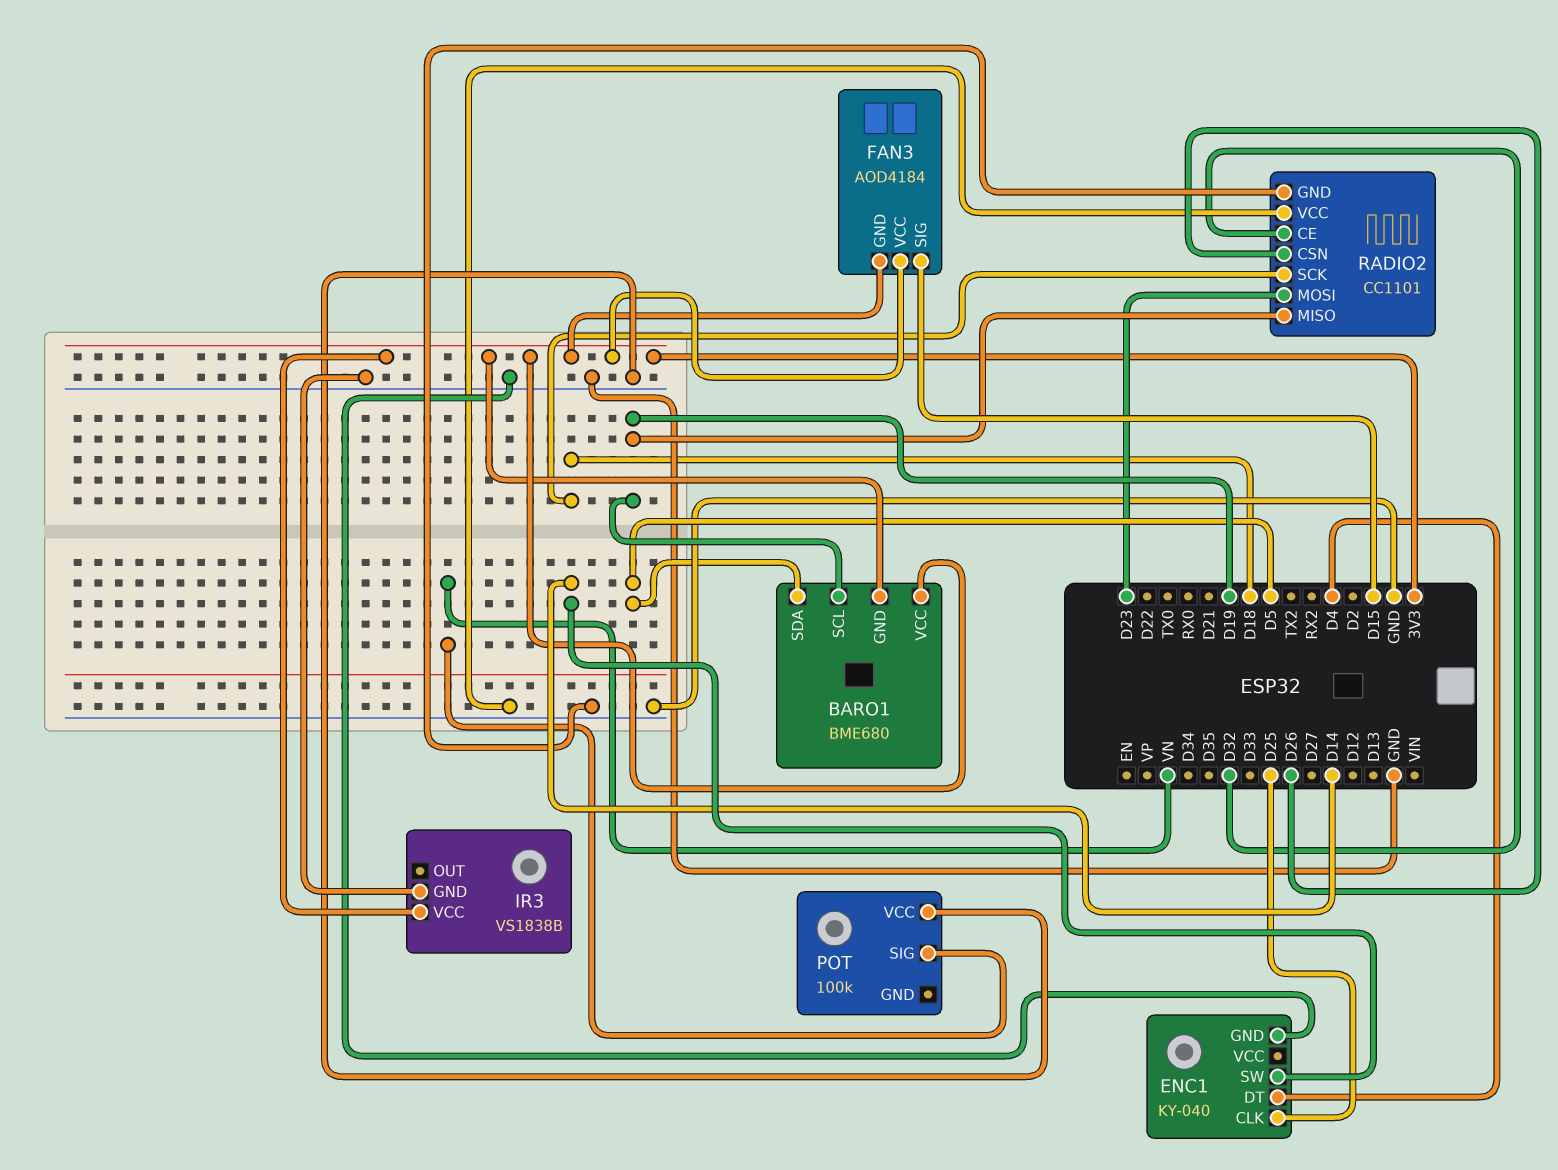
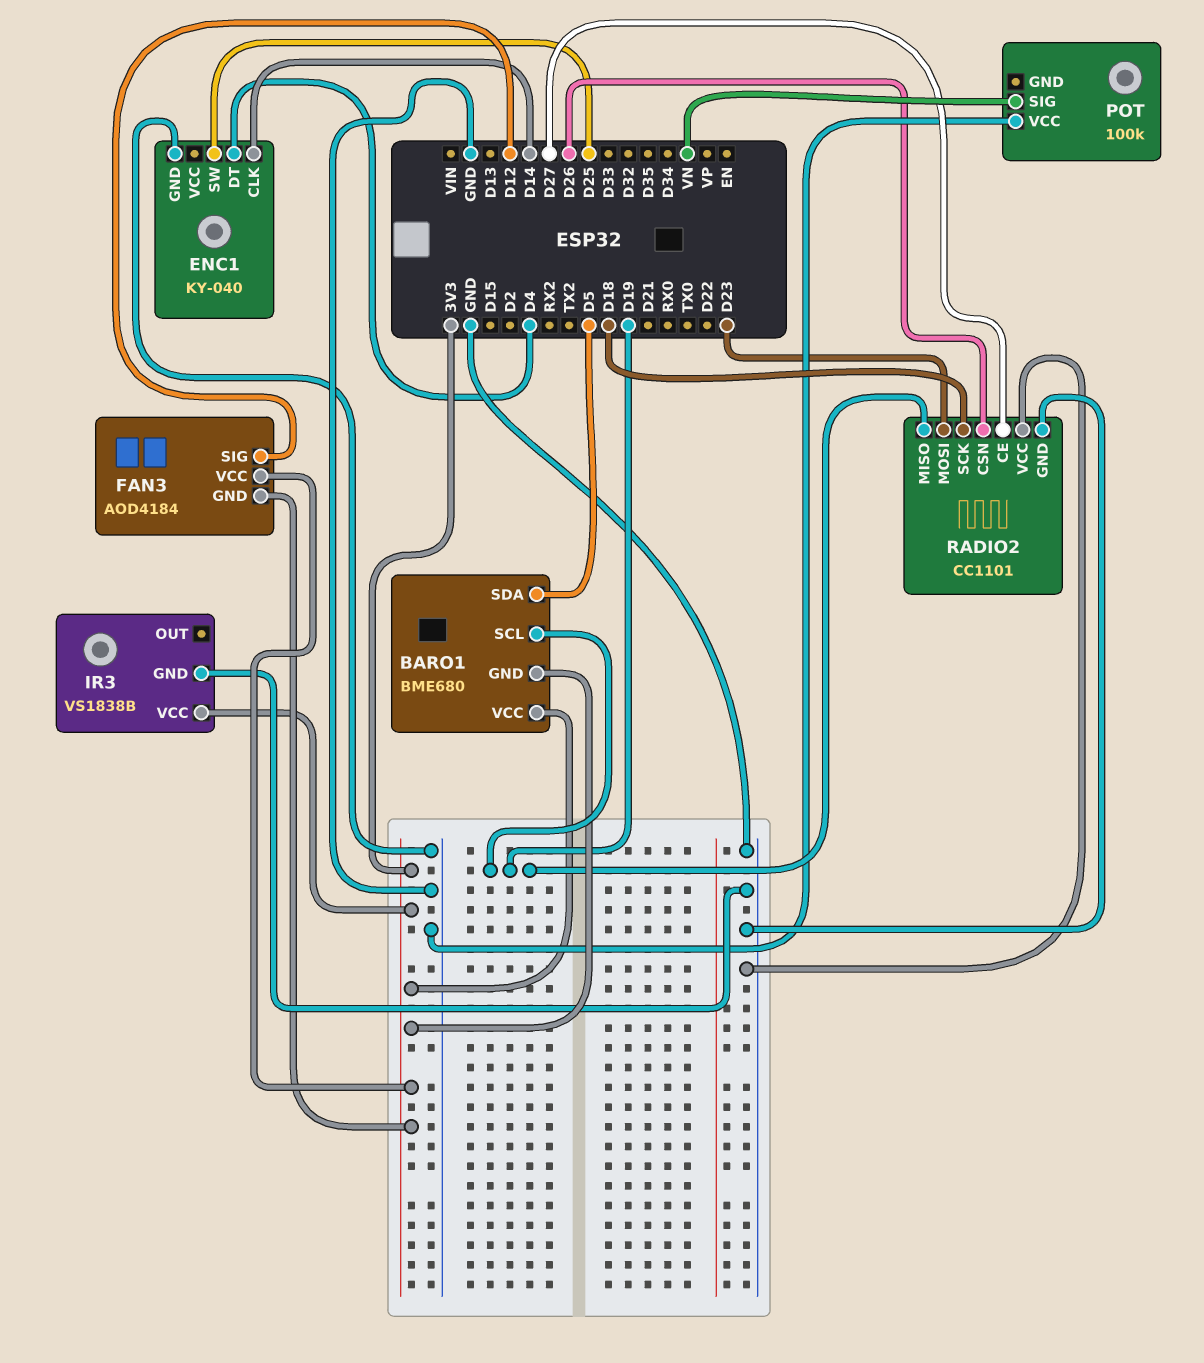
ENC1 pin CLK: D25 -> D14
ENC1 pin SW: D14 -> D25
FAN3 pin SIG: D15 -> D12
RADIO2 pin CE: D32 -> D27

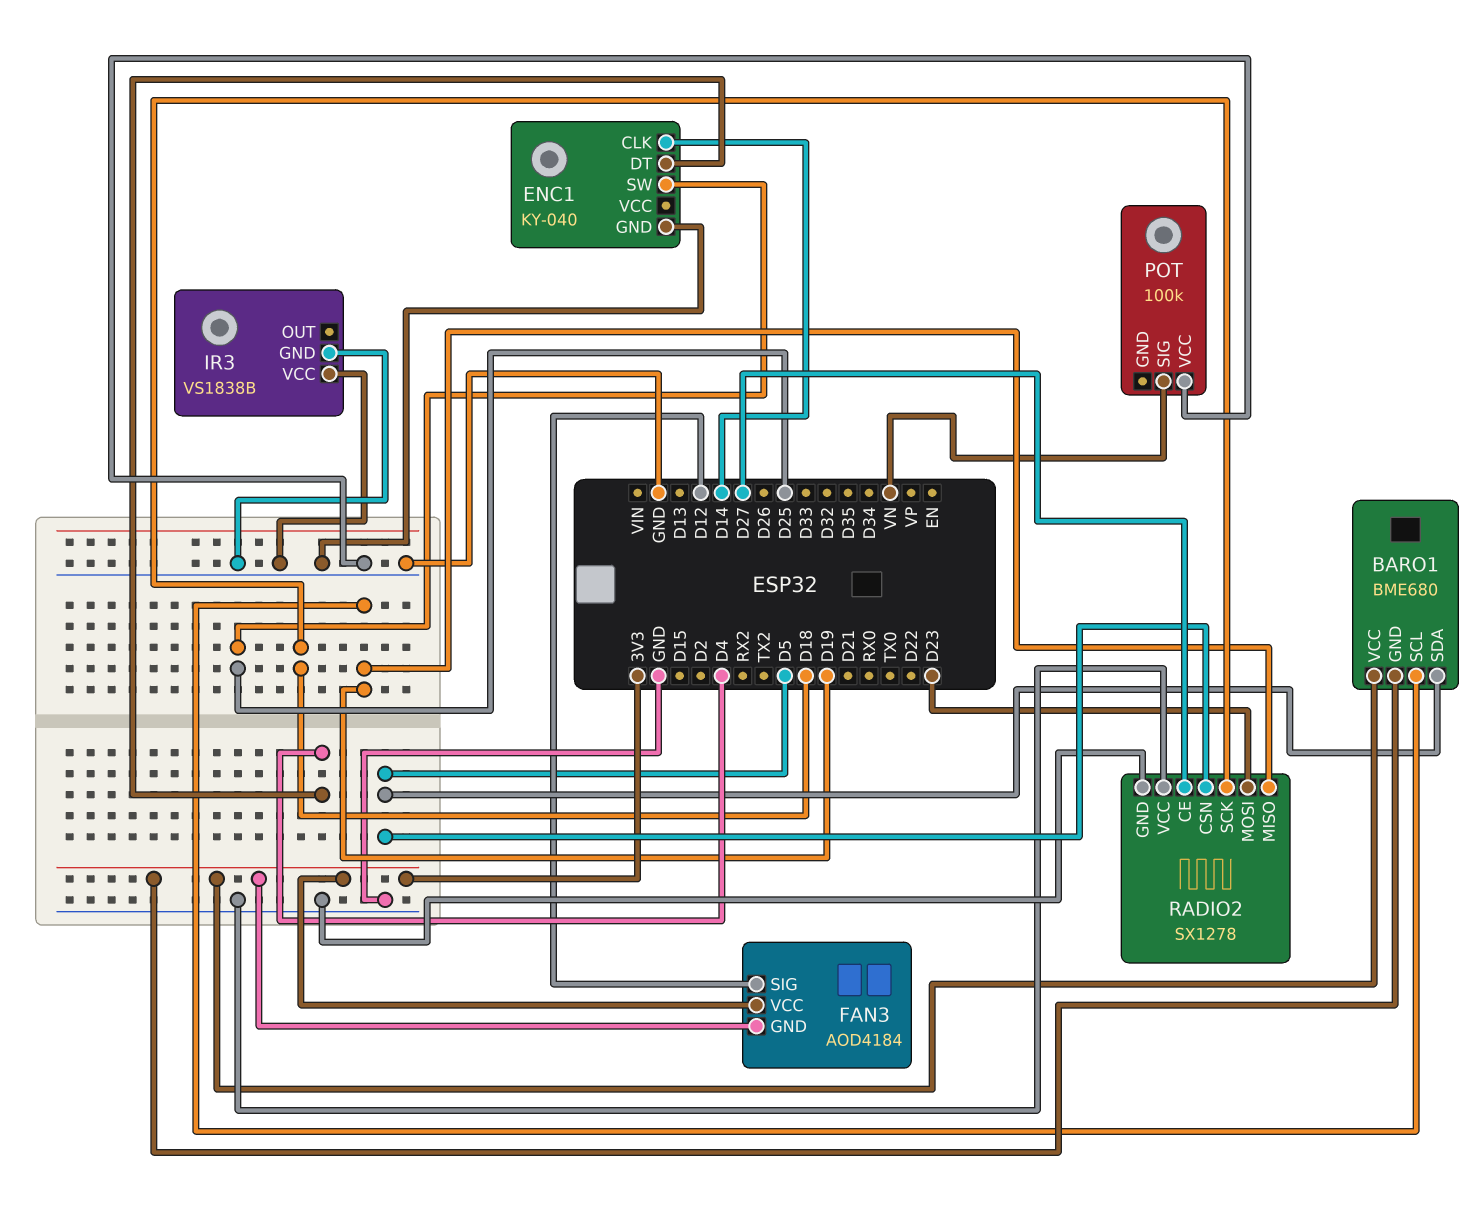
IR3 pin VCC: 3V3 -> GND
RADIO2: CC1101 -> SX1278
RADIO2 pin CSN: D26 -> D5

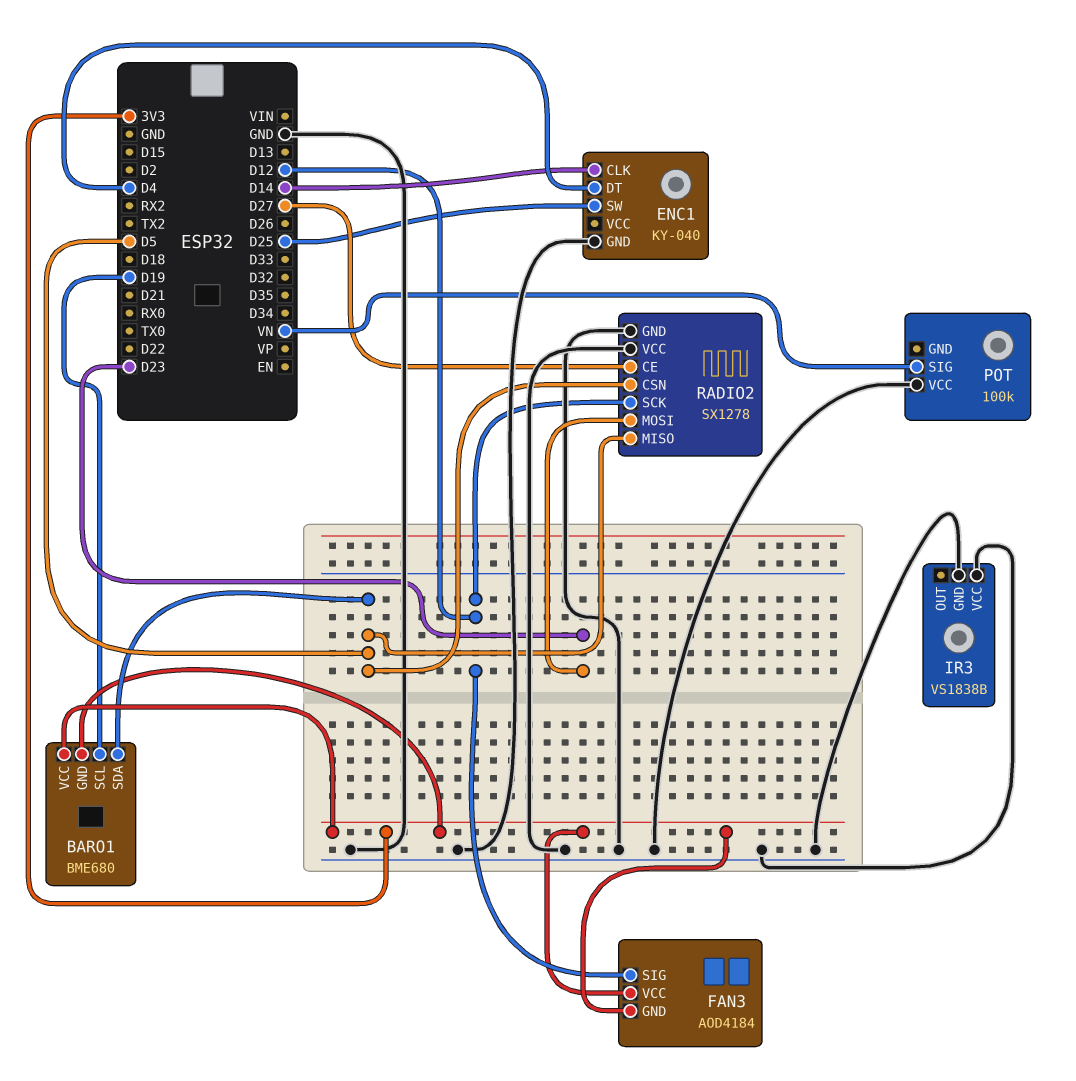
RADIO2 pin MISO: D19 -> D5
RADIO2 pin SCK: D18 -> D12

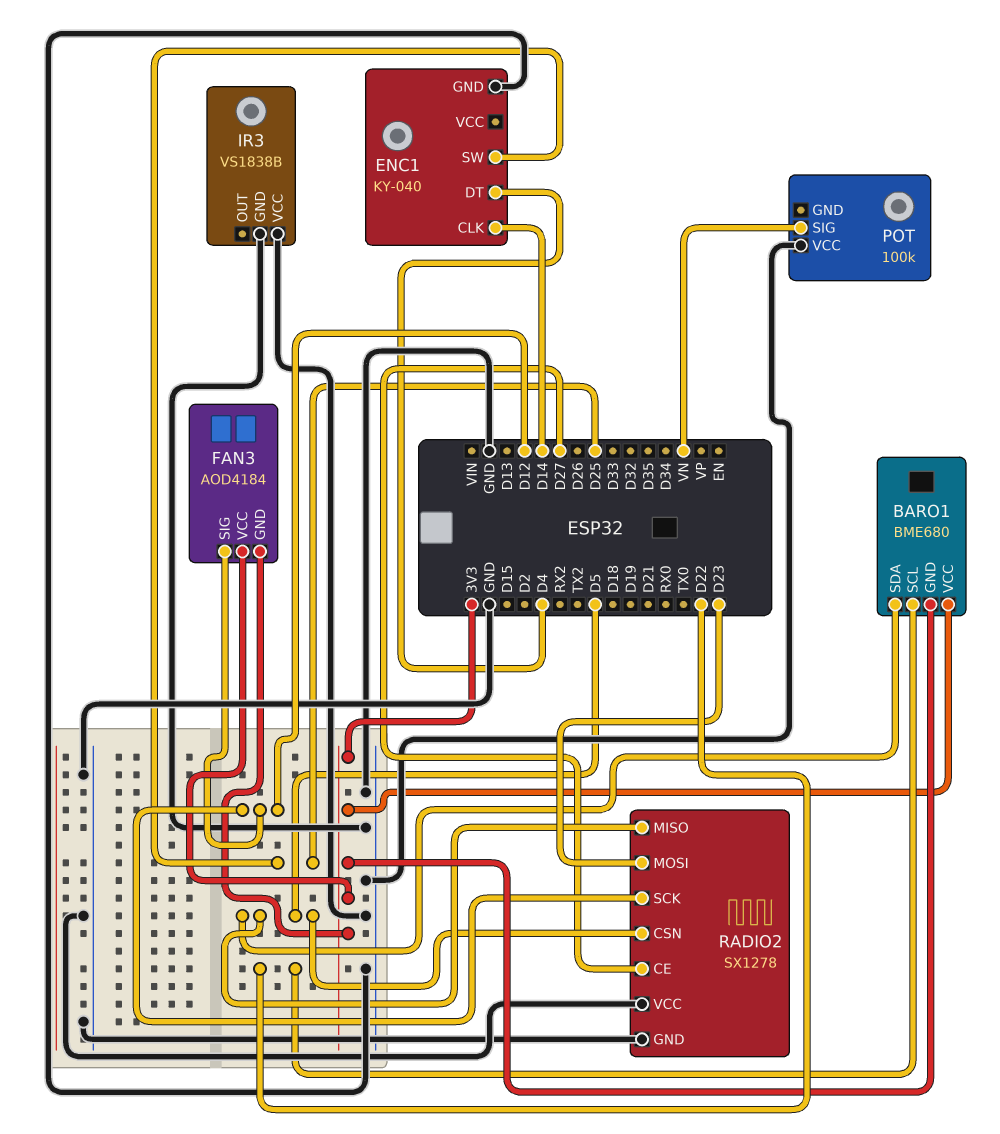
BARO1 pin SCL: D19 -> D22

